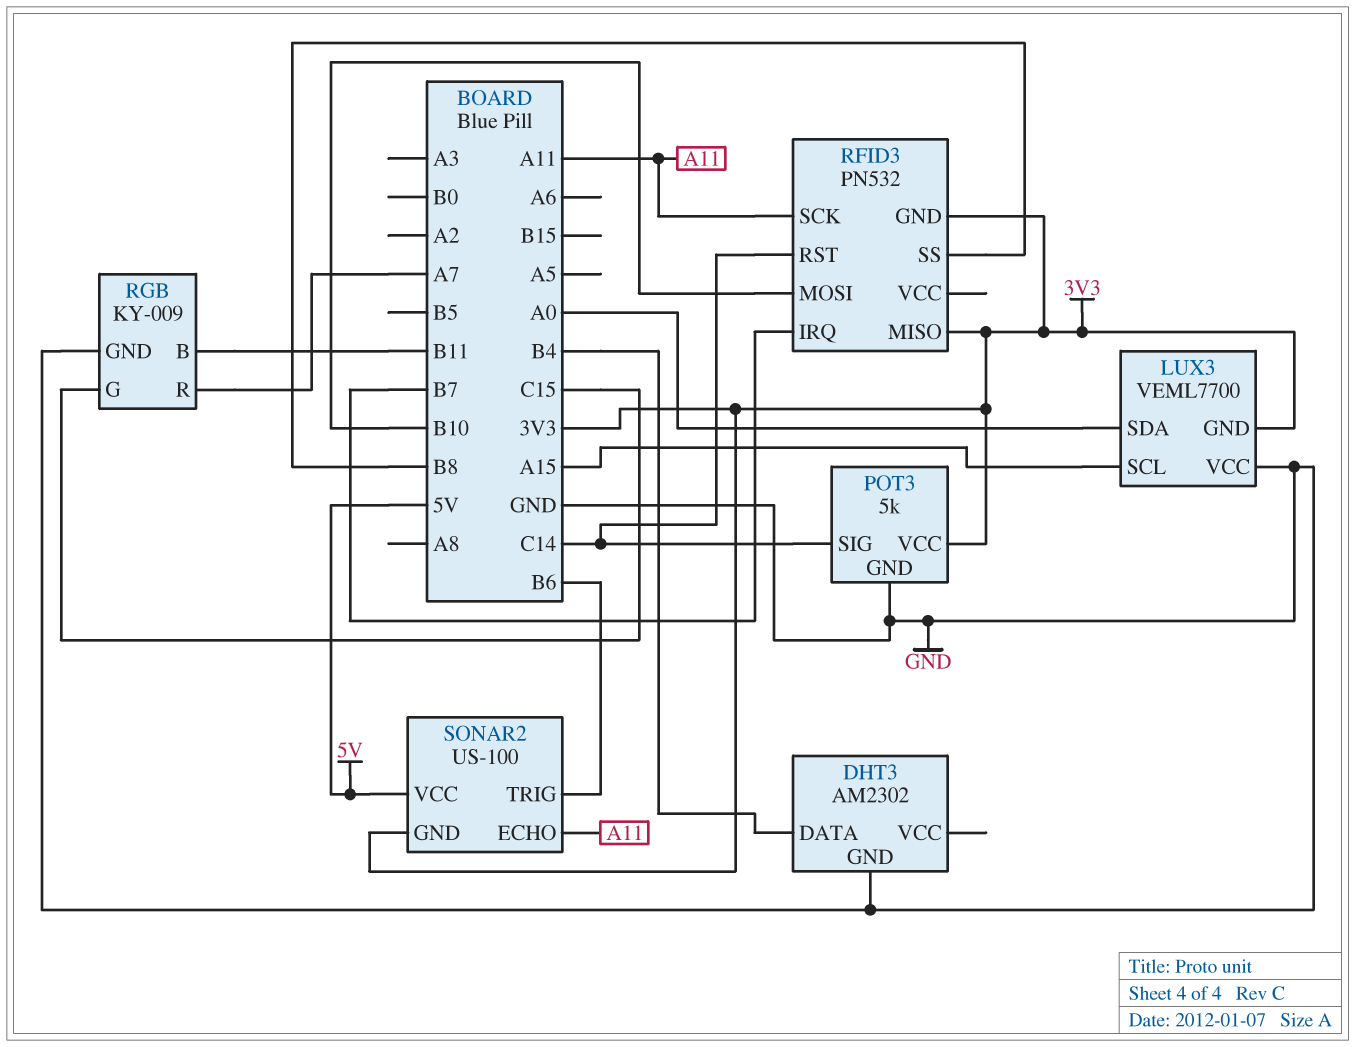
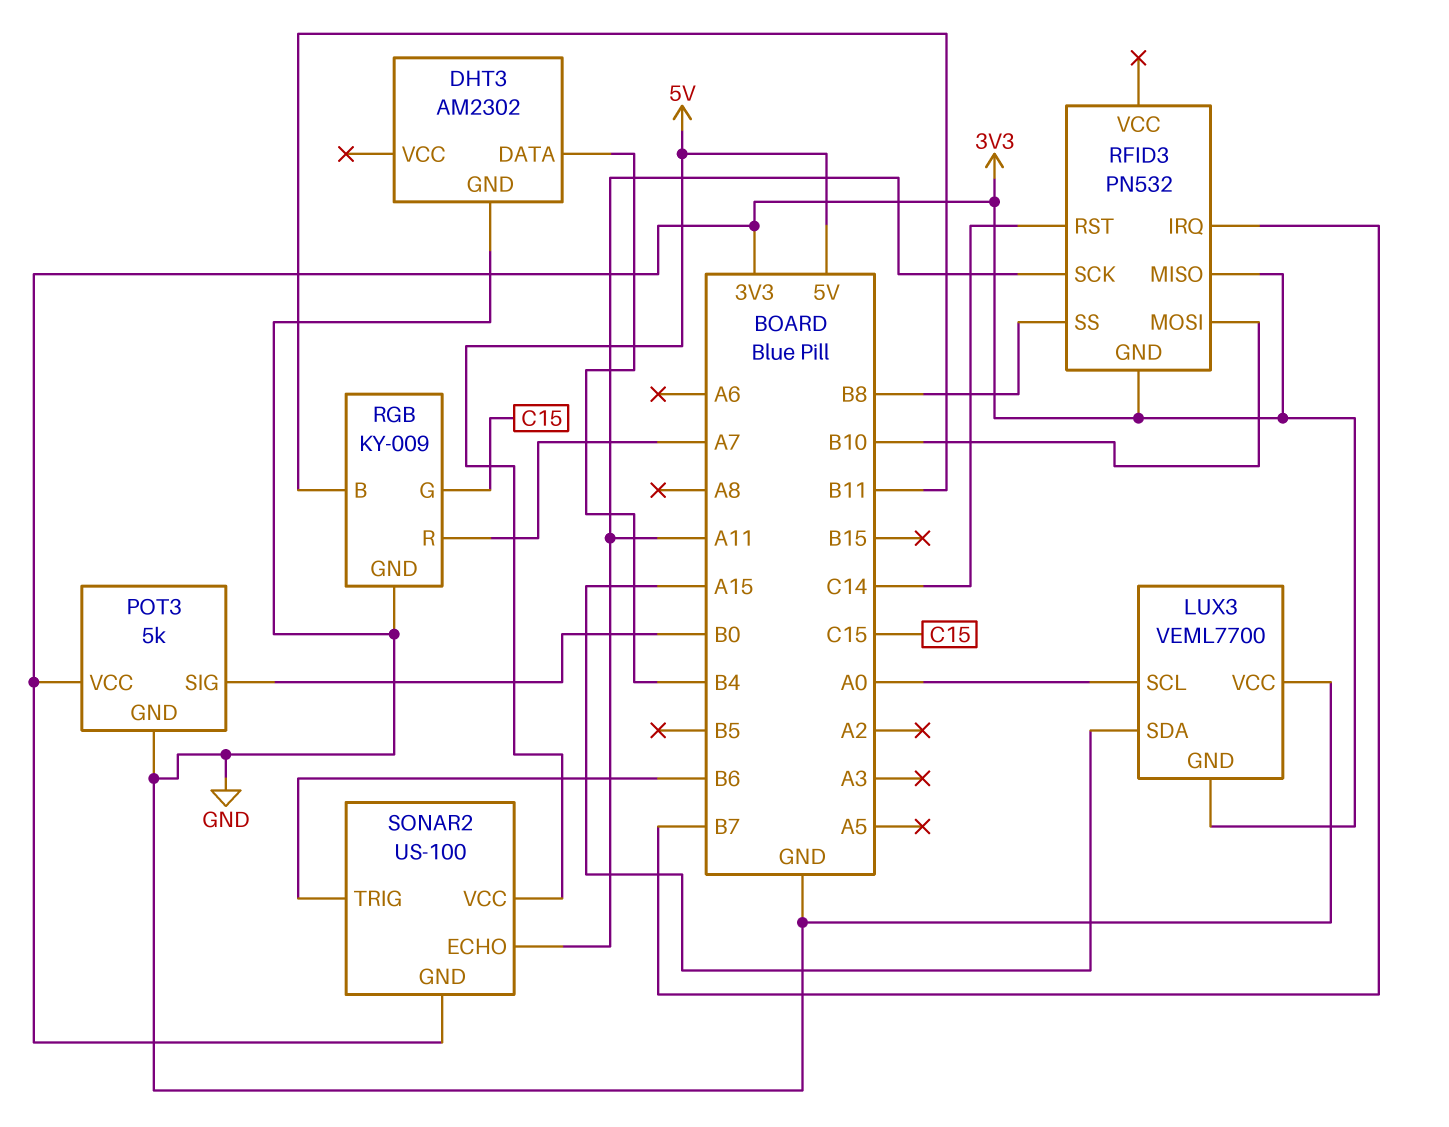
LUX3 pin SCL: A15 -> A0
LUX3 pin SDA: A0 -> A15
POT3 pin SIG: C14 -> B0

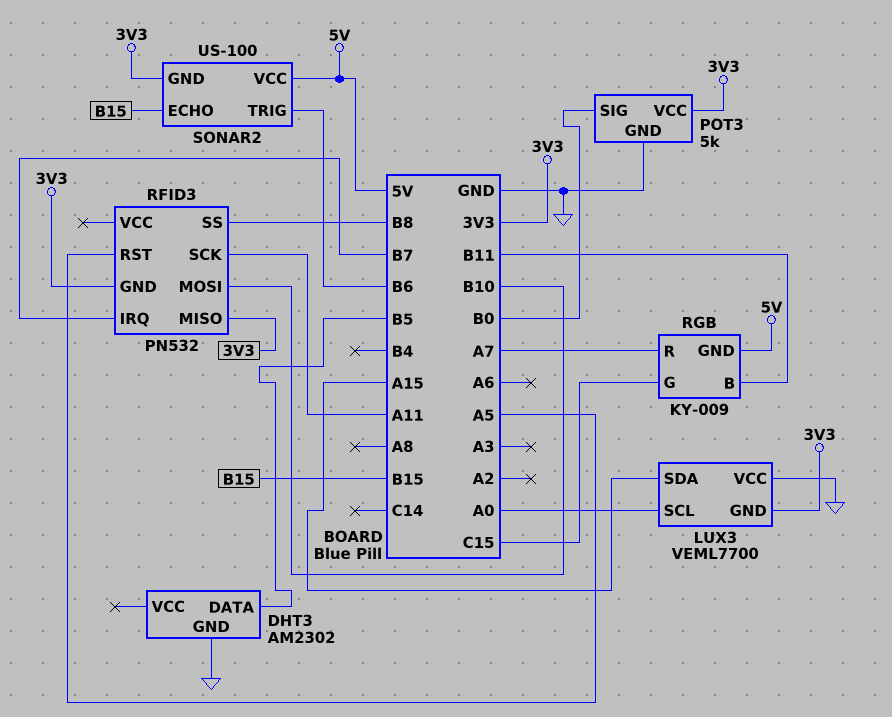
DHT3 pin DATA: B4 -> B5
RFID3 pin RST: C14 -> A5
RGB pin GND: GND -> 5V
SONAR2 pin ECHO: A11 -> B15

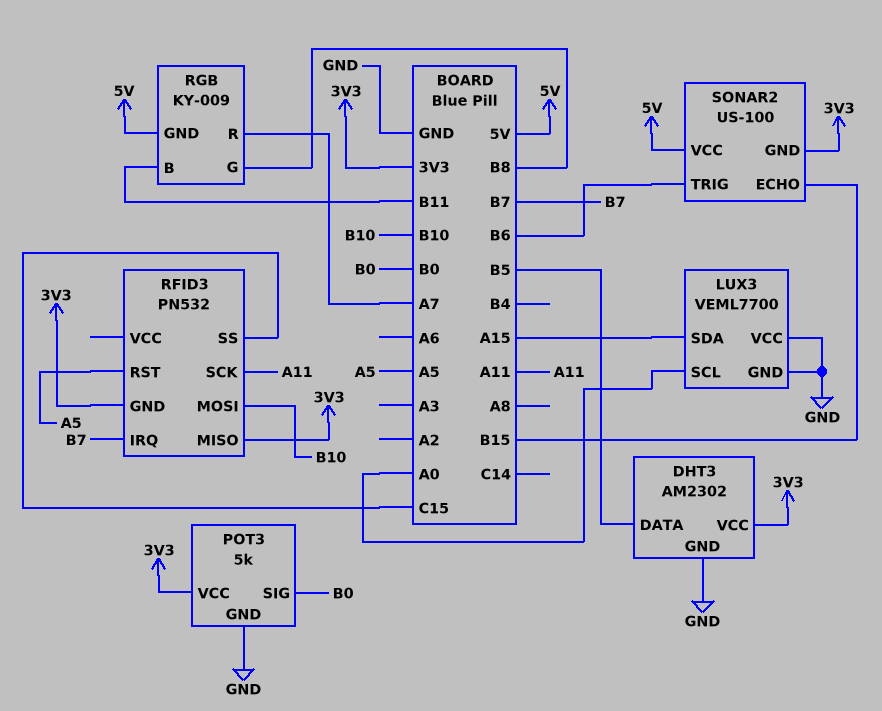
DHT3 pin VCC: none -> 3V3
LUX3 pin GND: 3V3 -> GND
RFID3 pin SS: B8 -> C15
RGB pin G: C15 -> B8

